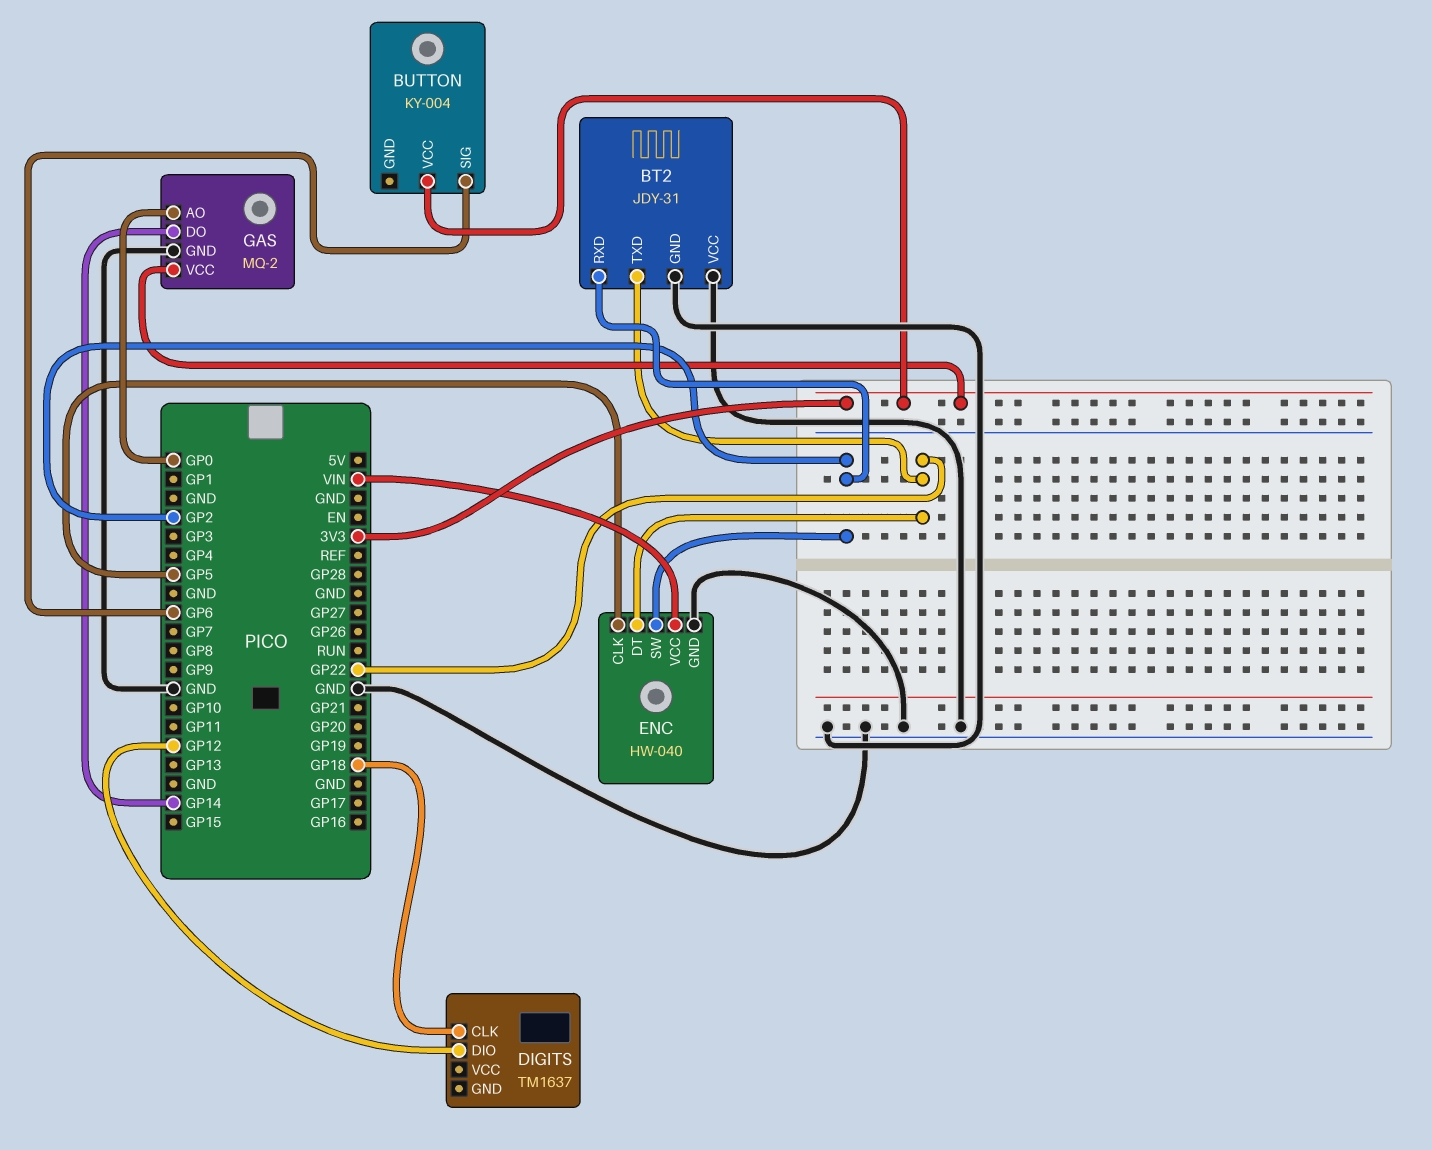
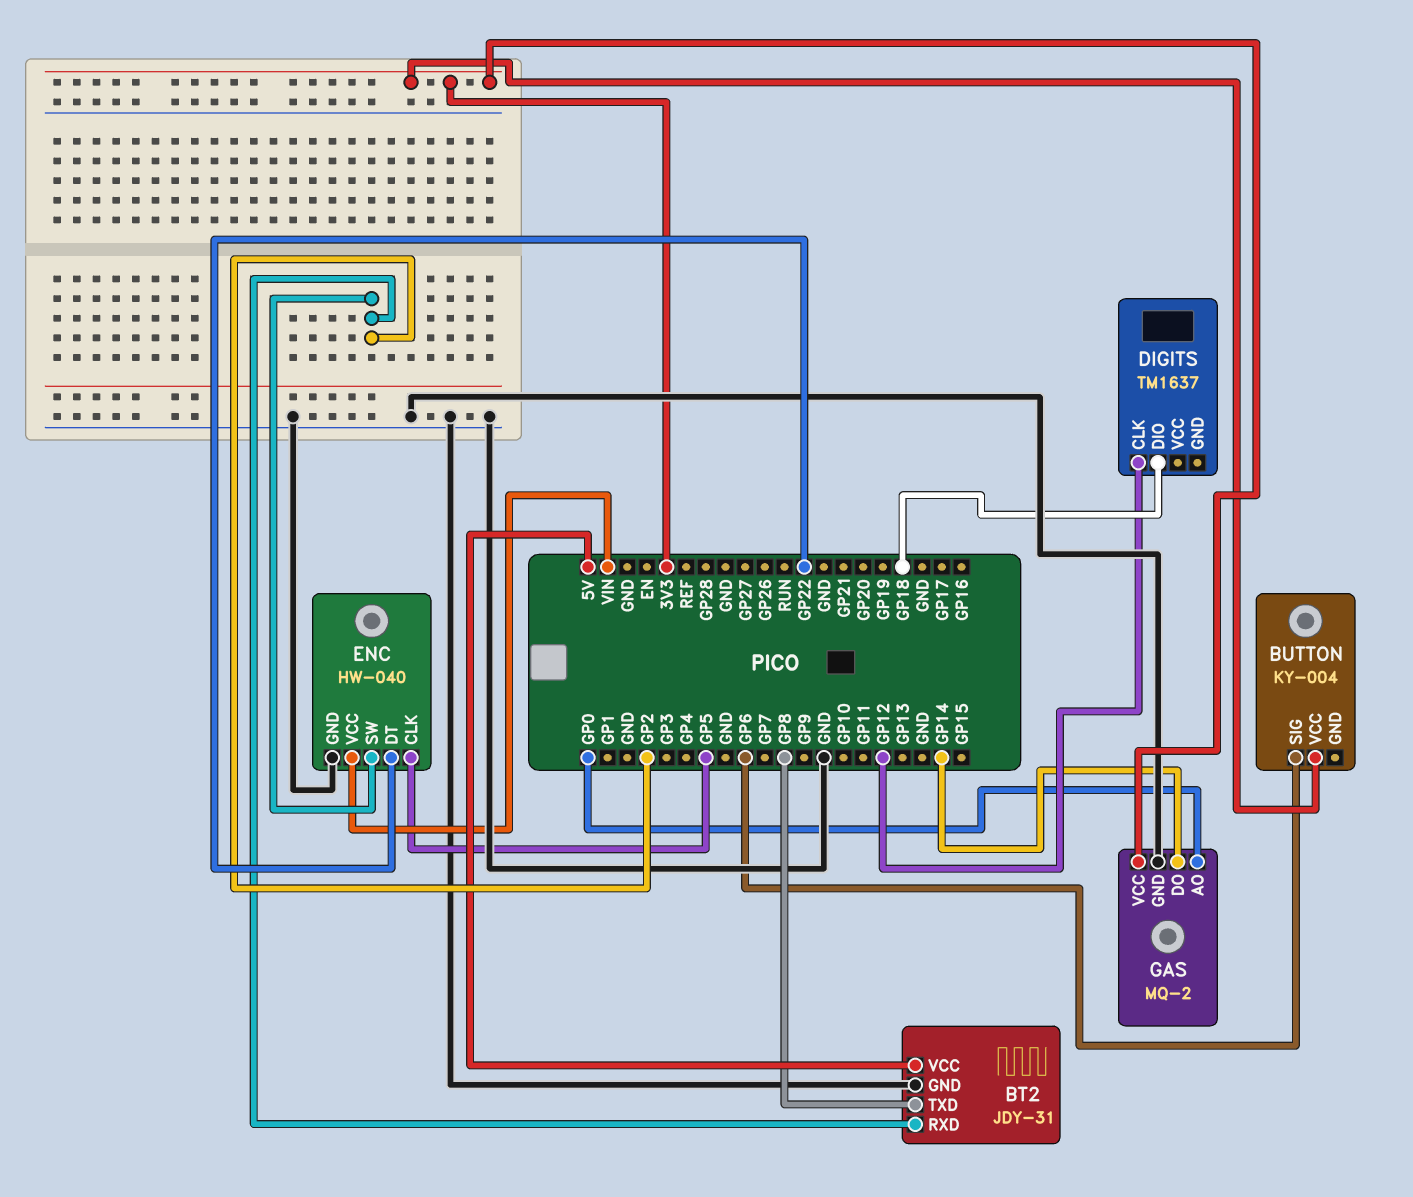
BT2 pin TXD: GP22 -> GP8
BT2 pin VCC: GND -> 5V
DIGITS pin CLK: GP18 -> GP12
DIGITS pin DIO: GP12 -> GP18

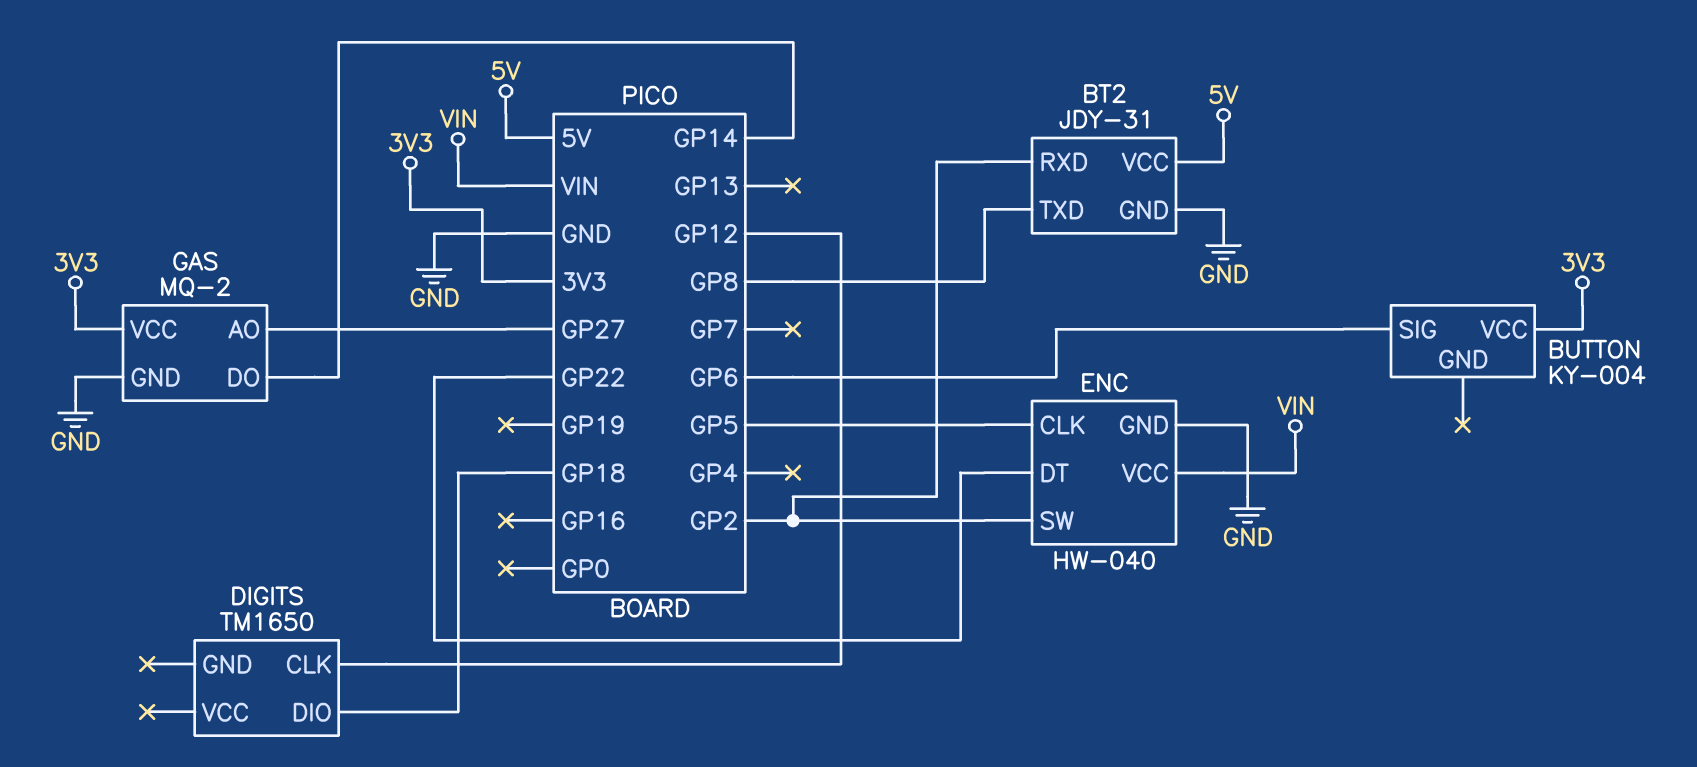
DIGITS: TM1637 -> TM1650
GAS pin AO: GP0 -> GP27

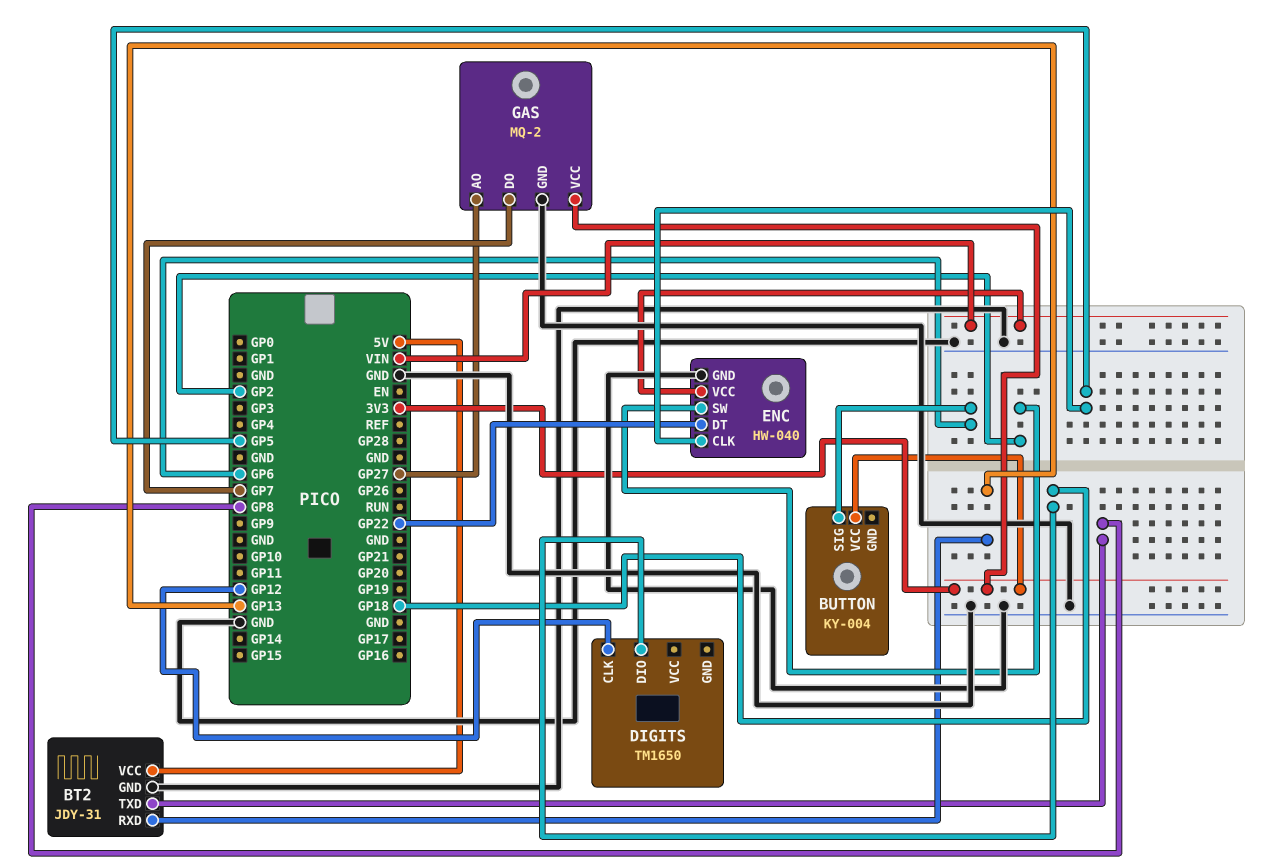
BT2 pin RXD: GP2 -> GP13
GAS pin DO: GP14 -> GP7

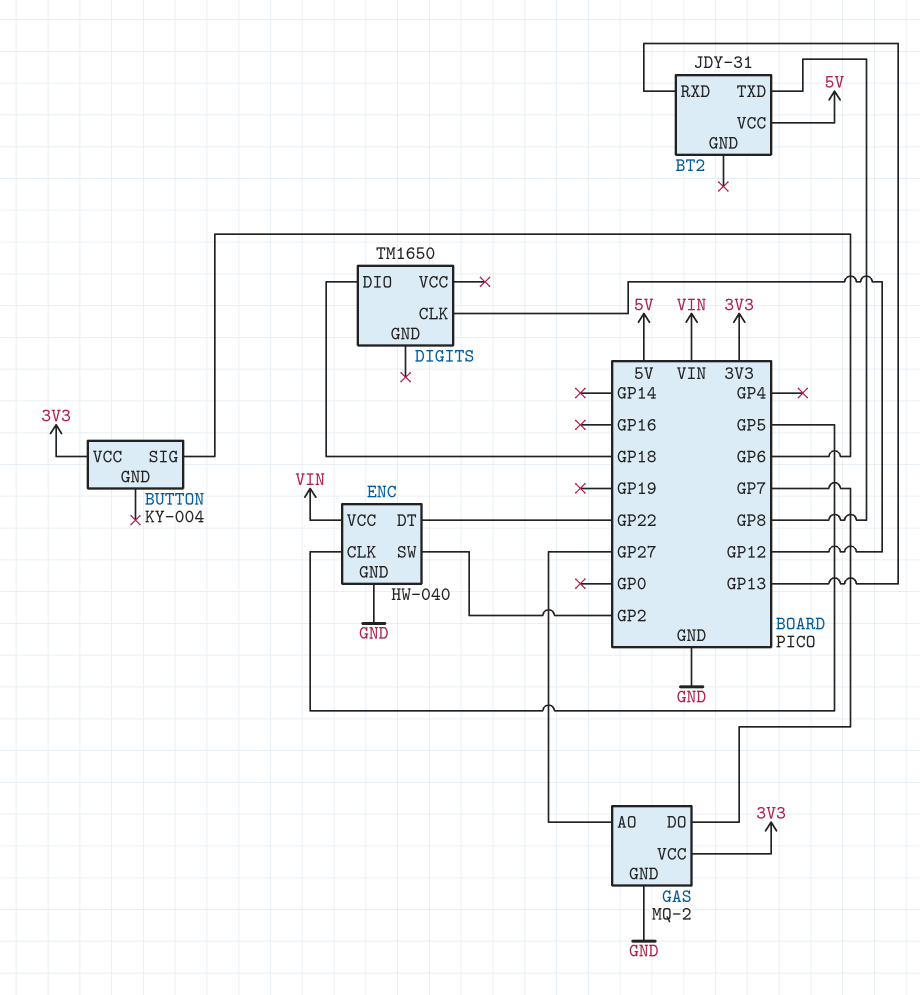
BT2 pin GND: GND -> none

